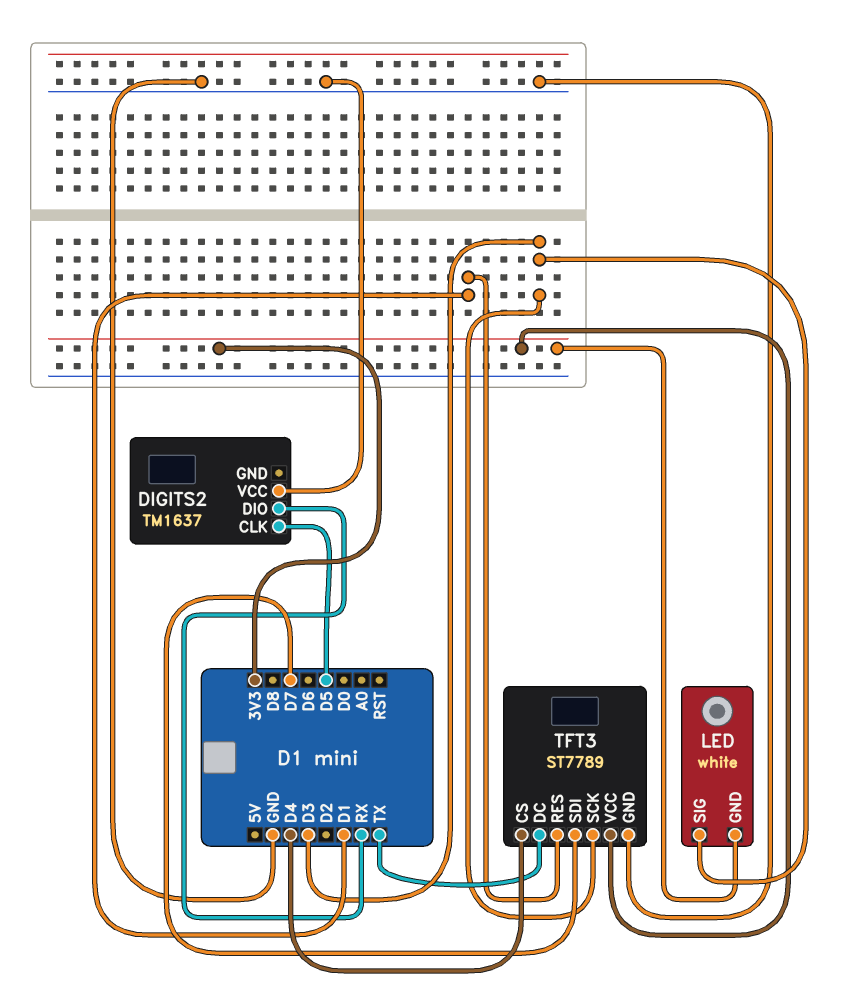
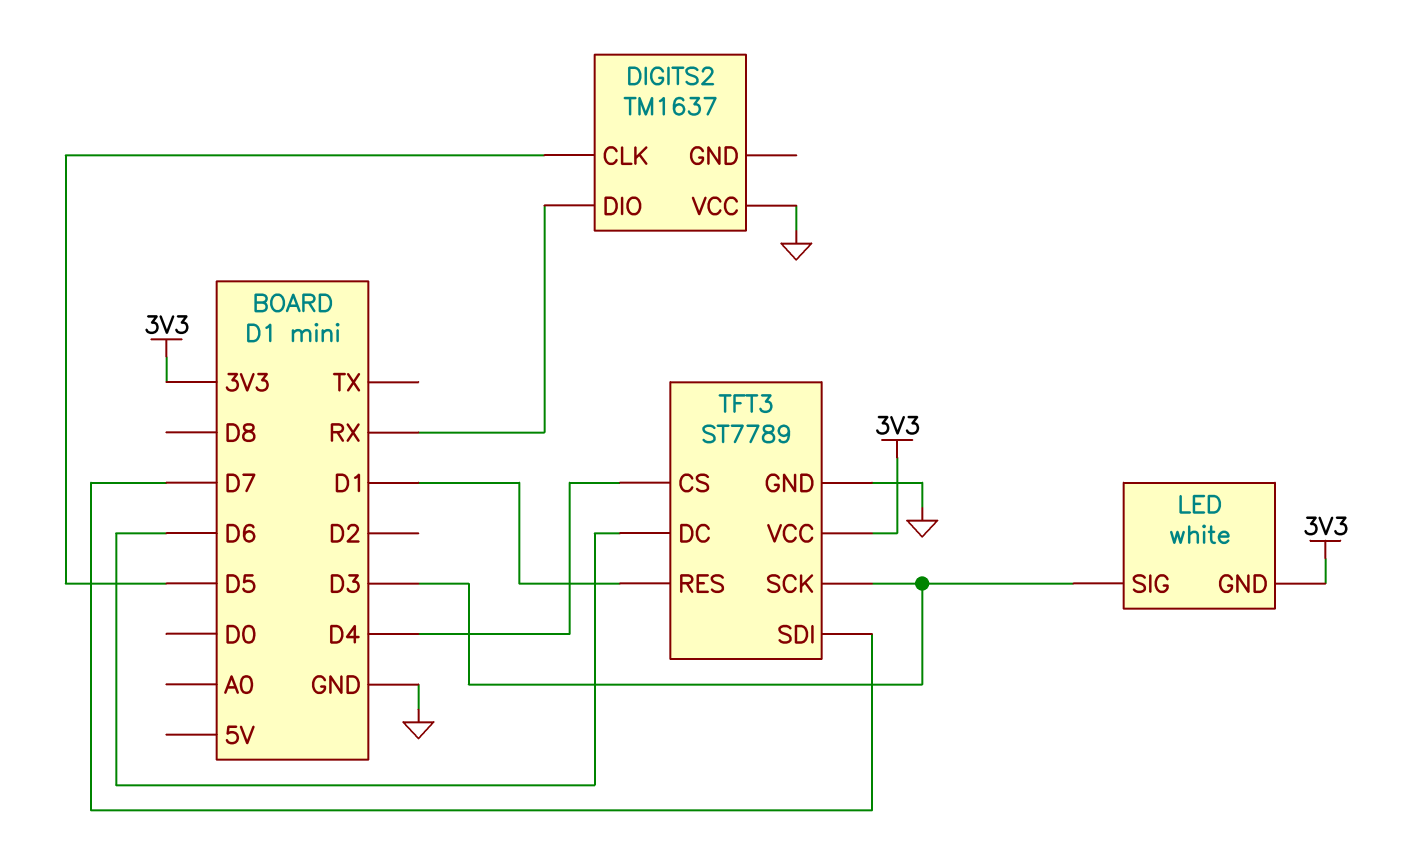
TFT3 pin DC: TX -> D6

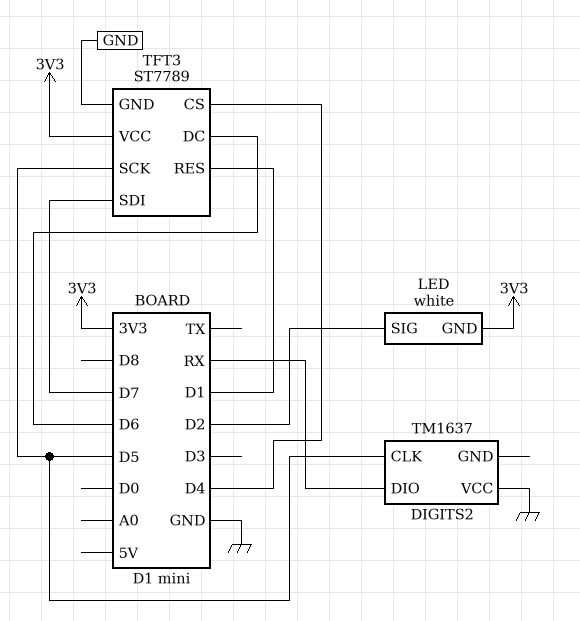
LED pin SIG: D3 -> D2
TFT3 pin SCK: D3 -> D5

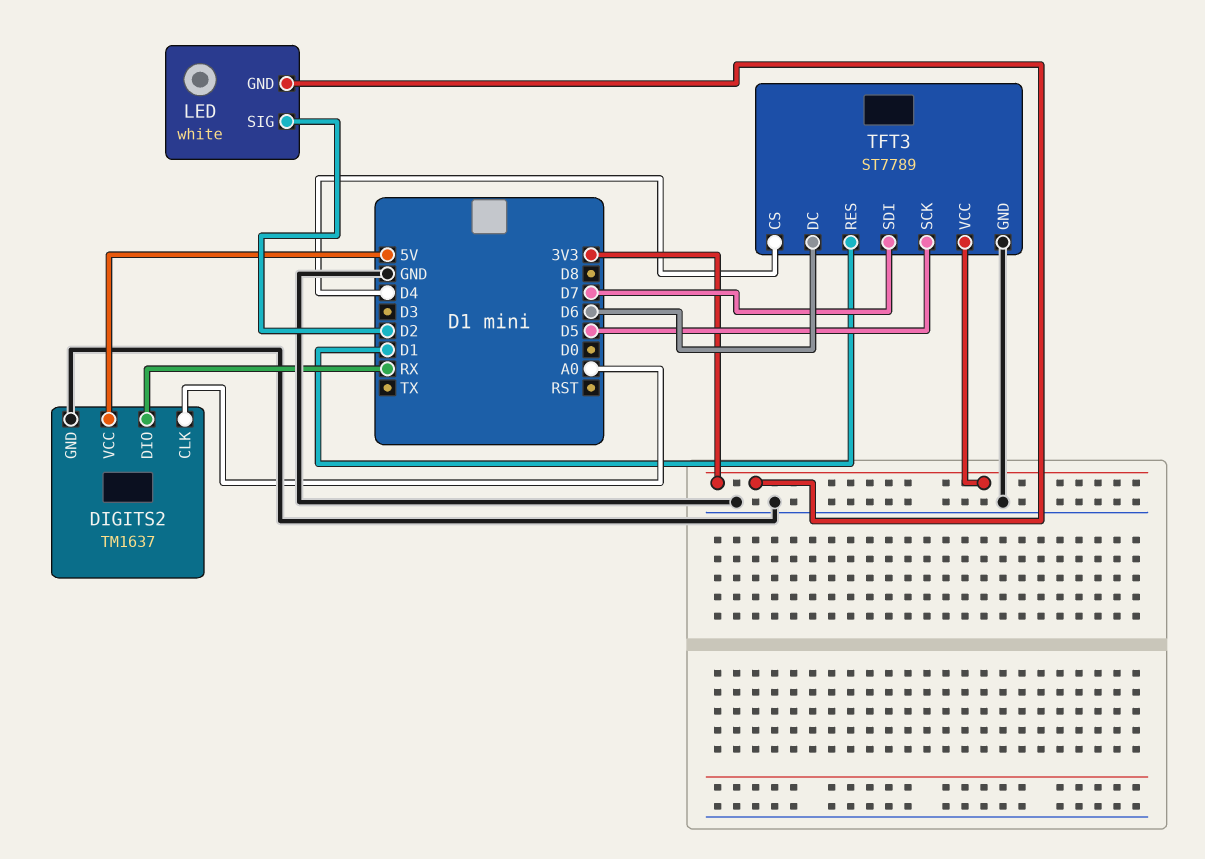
DIGITS2 pin CLK: D5 -> A0
DIGITS2 pin GND: none -> GND
DIGITS2 pin VCC: GND -> 5V

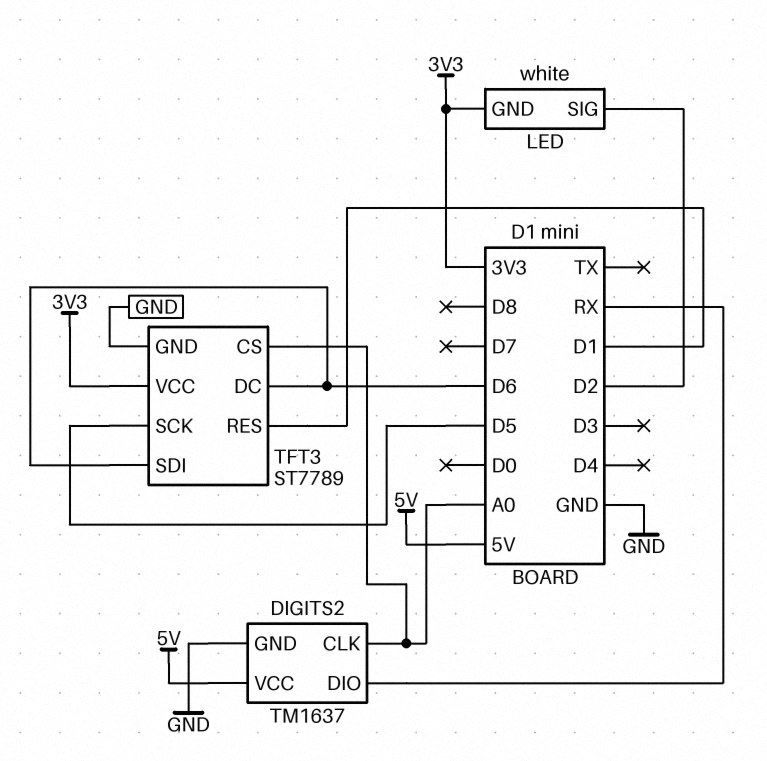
TFT3 pin CS: D4 -> A0
TFT3 pin SDI: D7 -> D6

